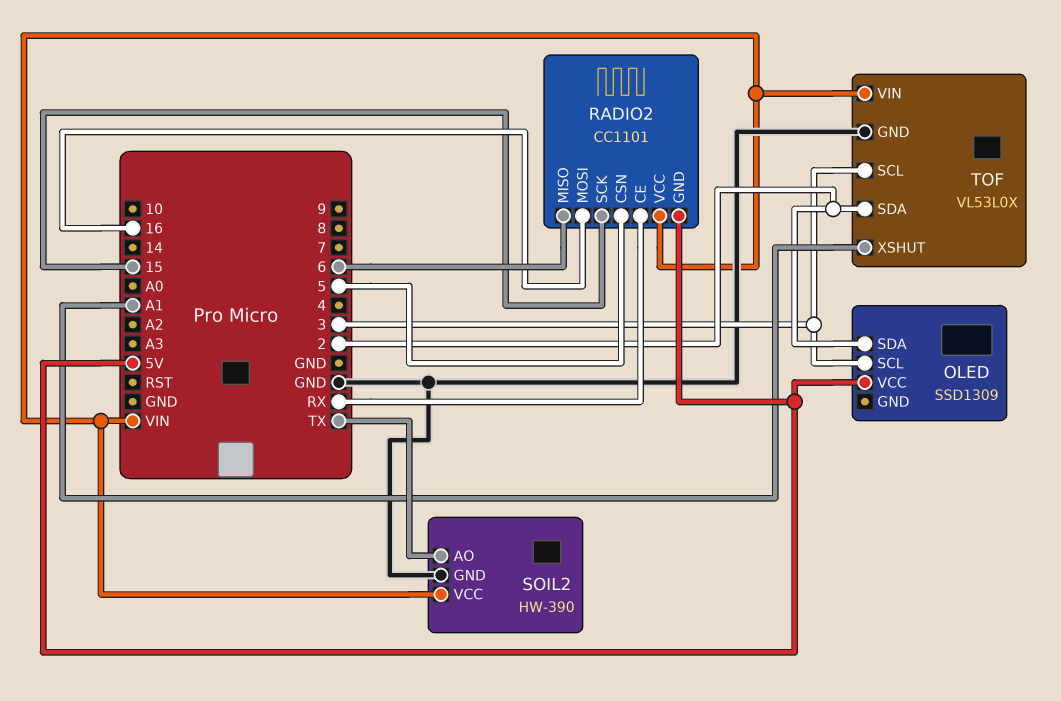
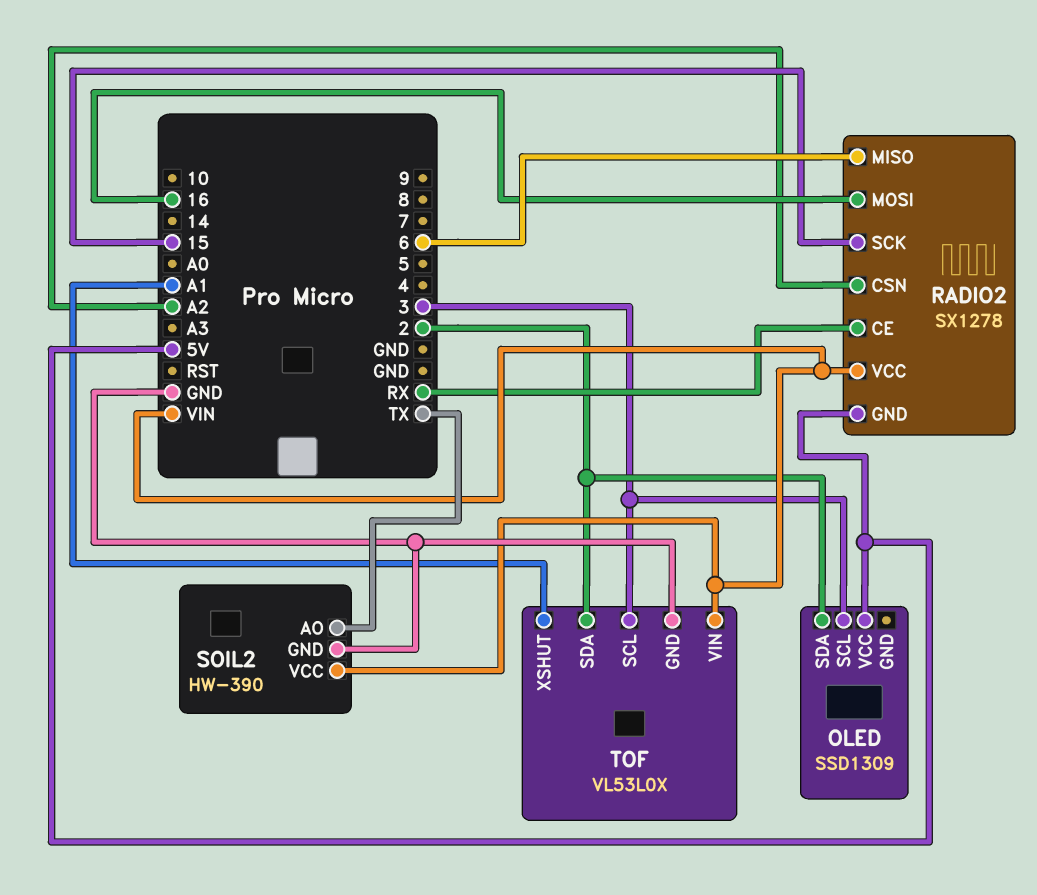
RADIO2: CC1101 -> SX1278
RADIO2 pin CSN: 5 -> A2

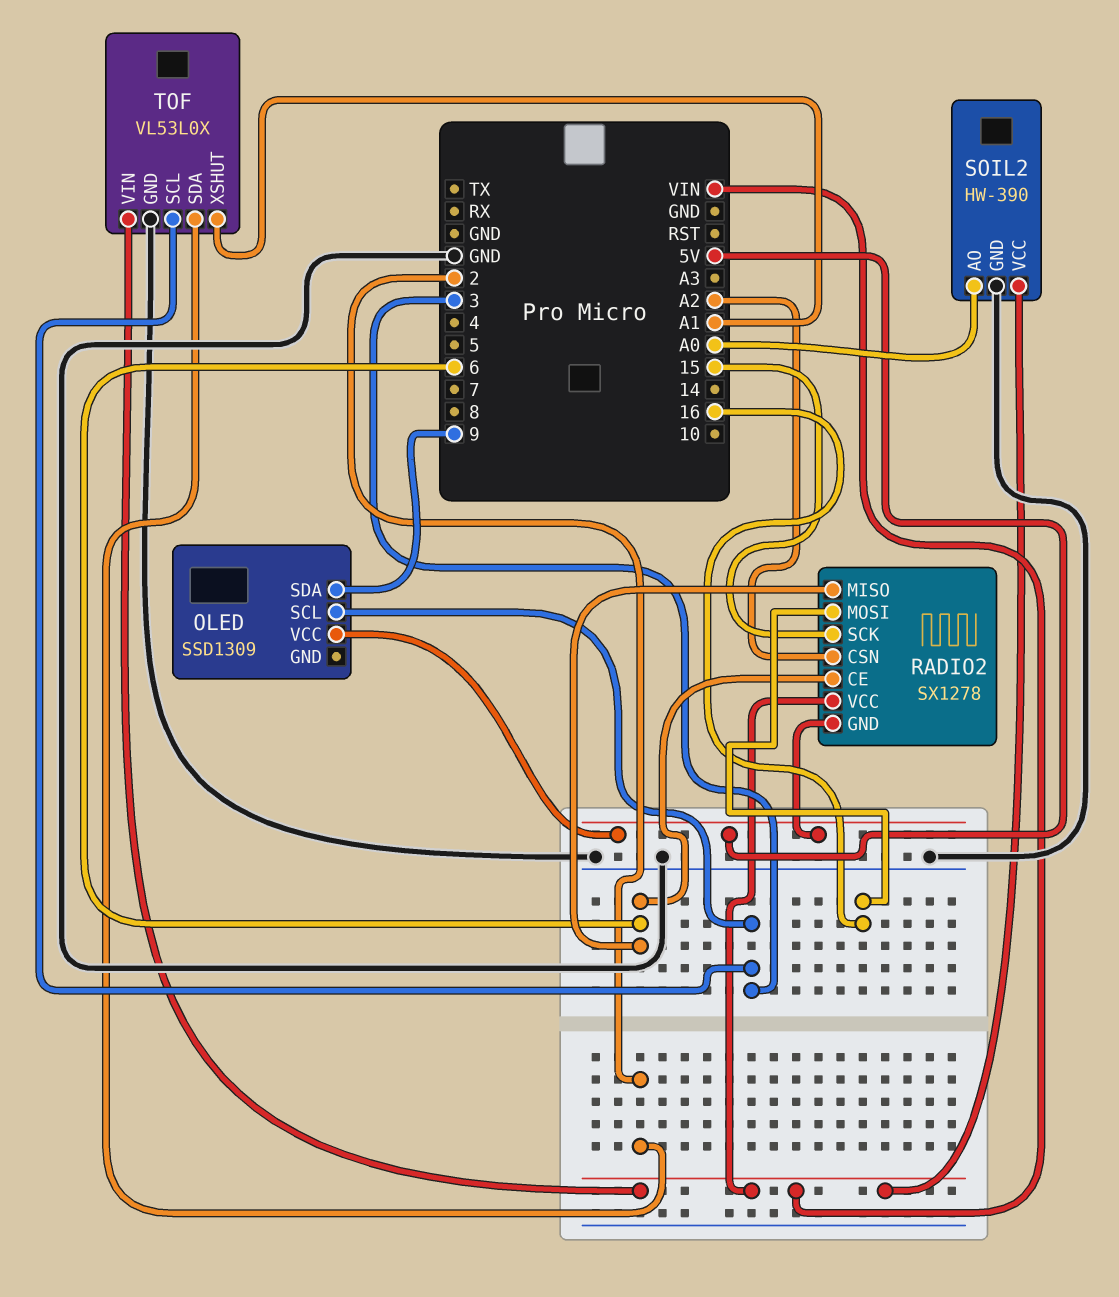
OLED pin SDA: 2 -> 9
RADIO2 pin CE: RX -> 6
SOIL2 pin AO: TX -> A0

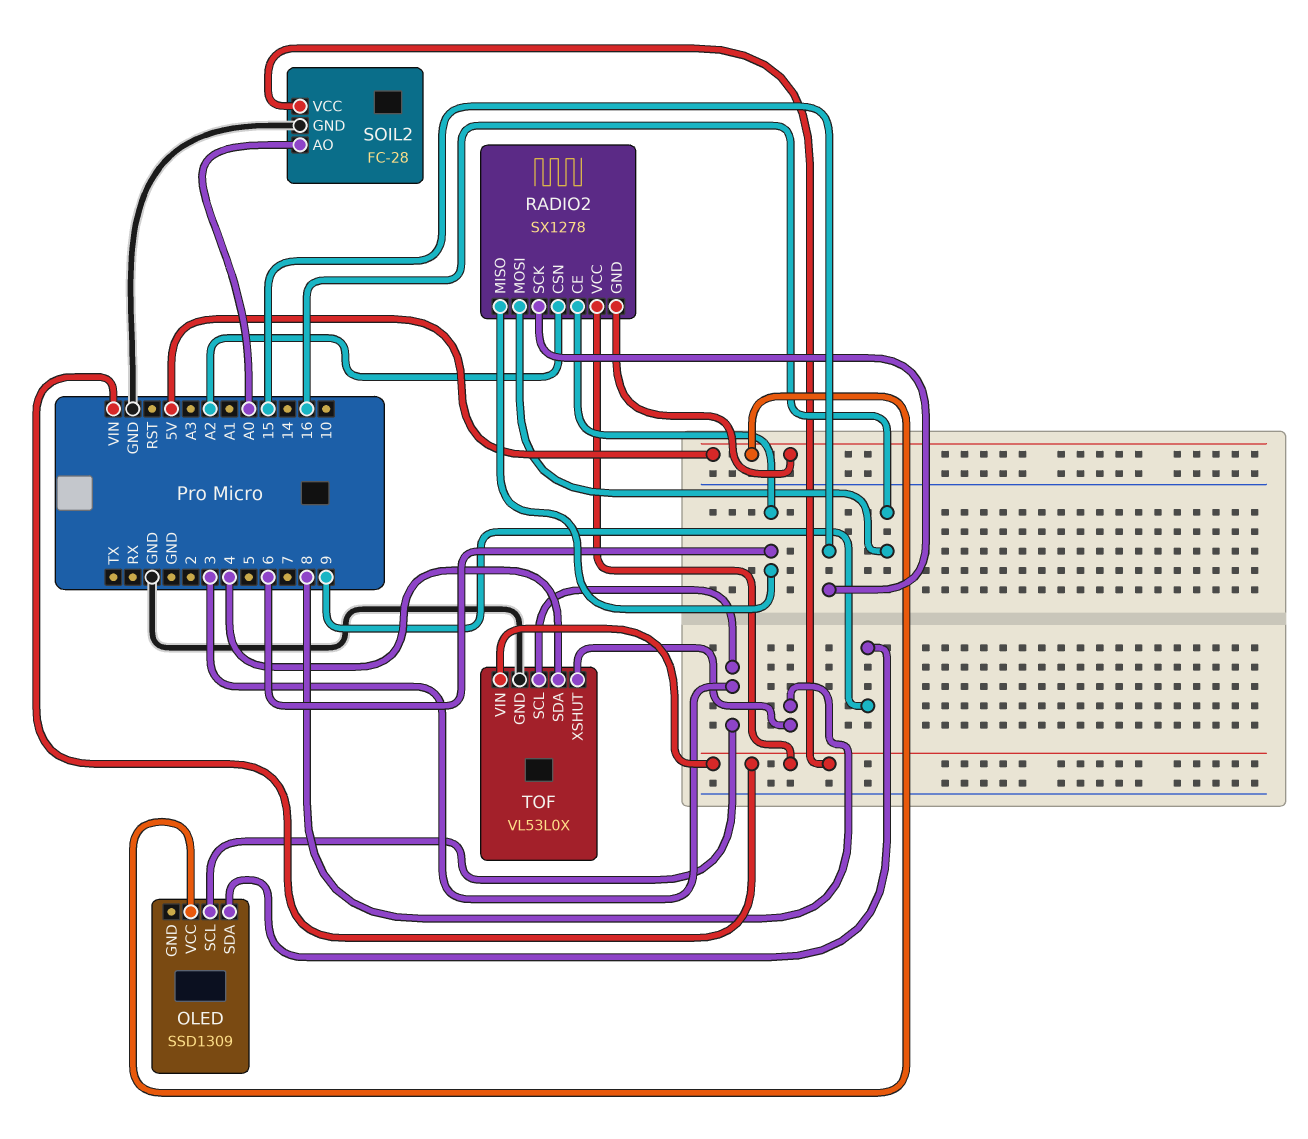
SOIL2: HW-390 -> FC-28
TOF pin SDA: 2 -> 4
TOF pin XSHUT: A1 -> 8

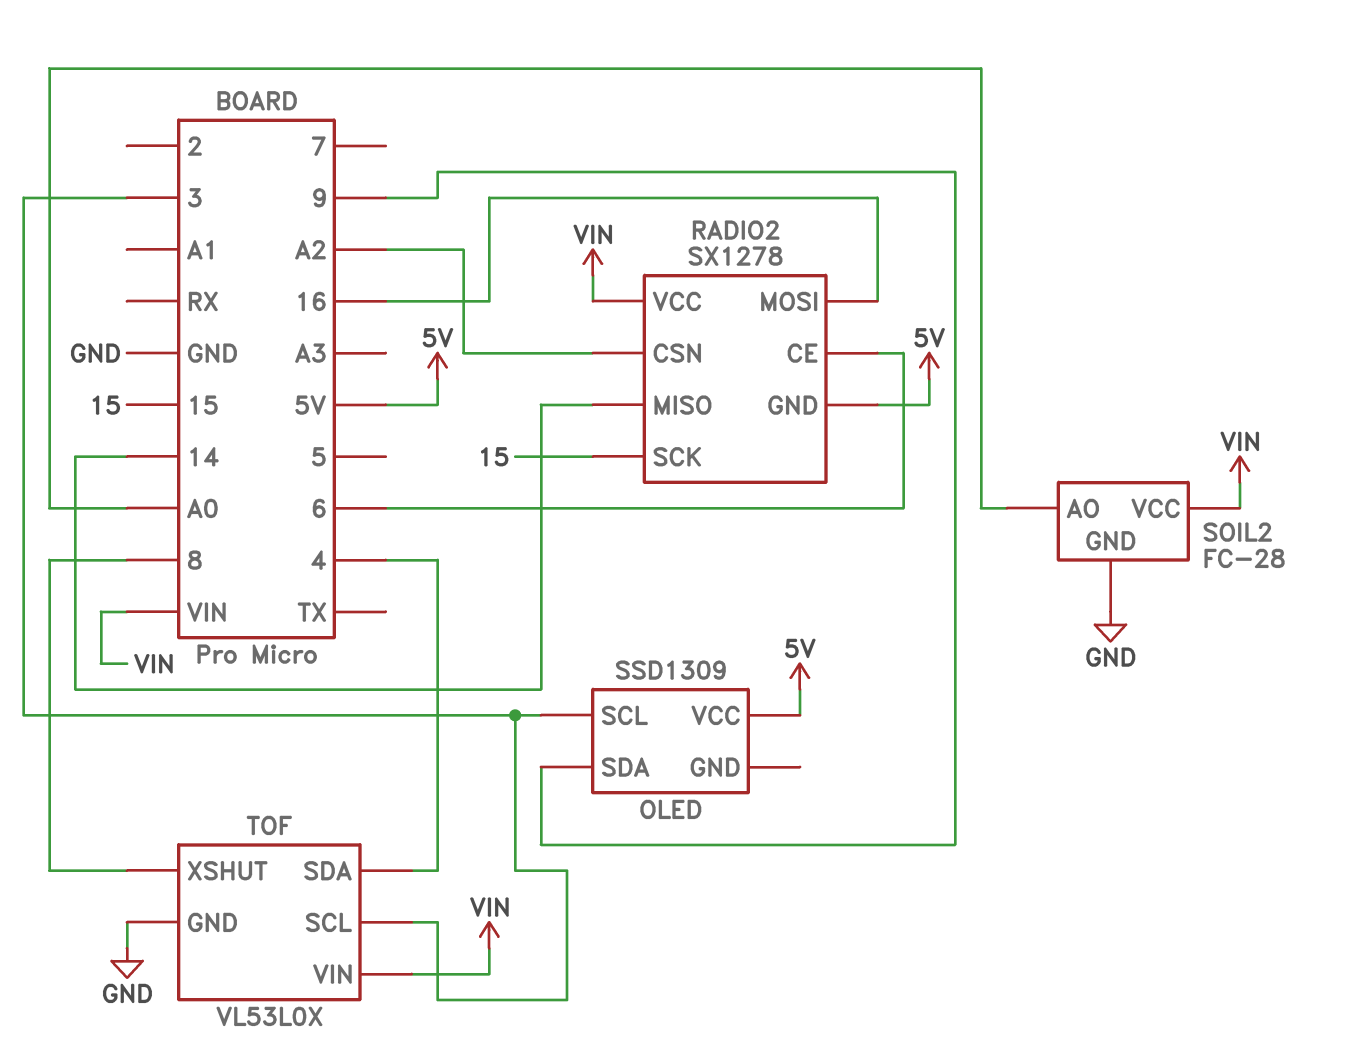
RADIO2 pin MISO: 6 -> 14

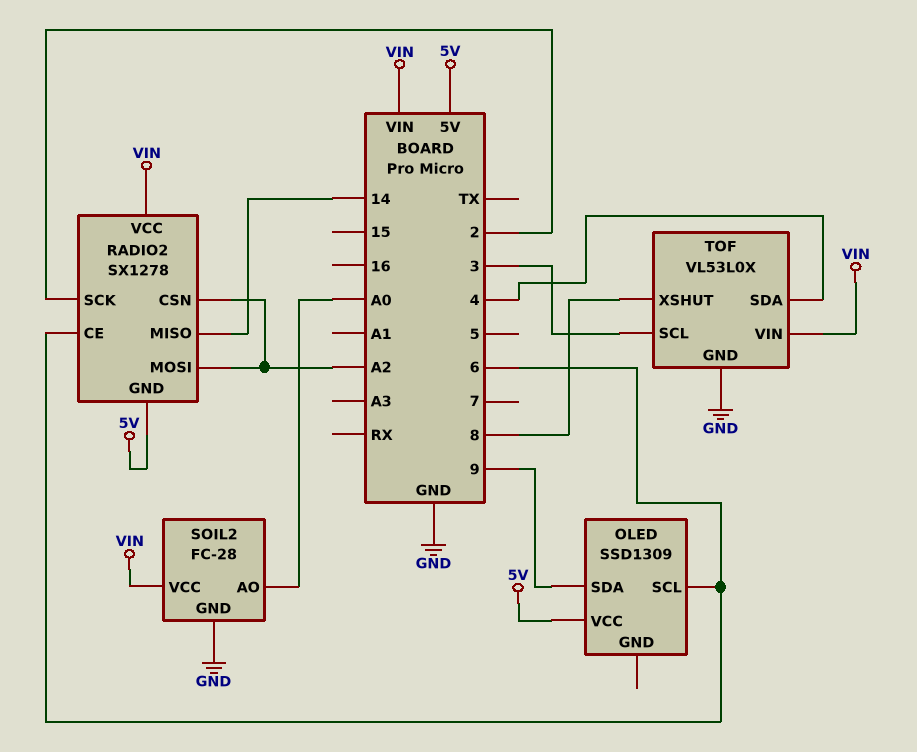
OLED pin SCL: 3 -> 6
RADIO2 pin MOSI: 16 -> A2
RADIO2 pin SCK: 15 -> 2

